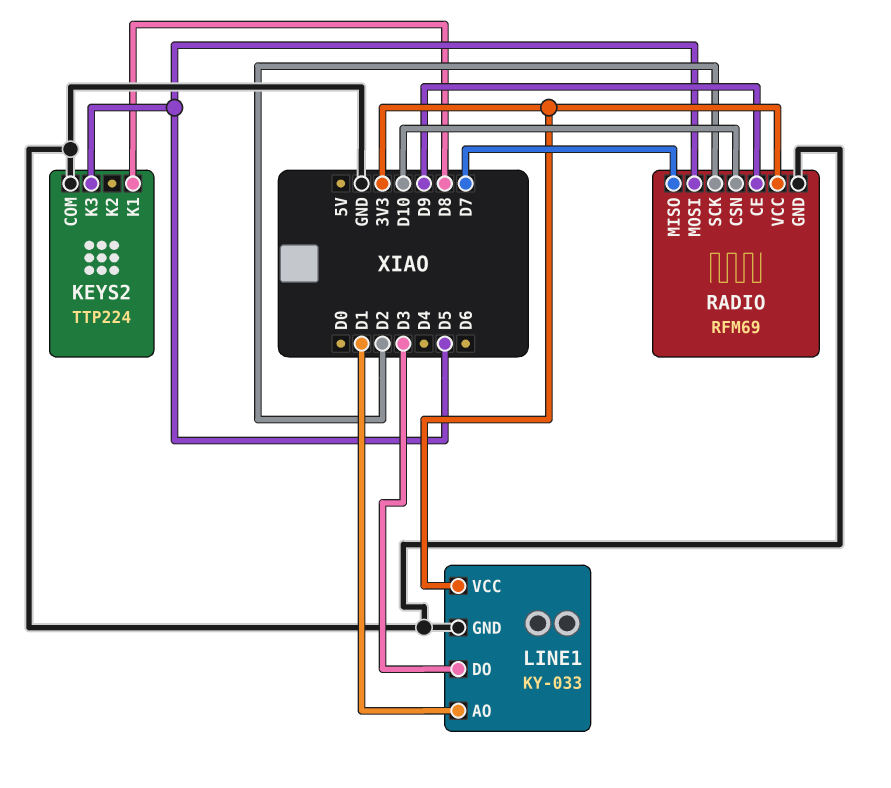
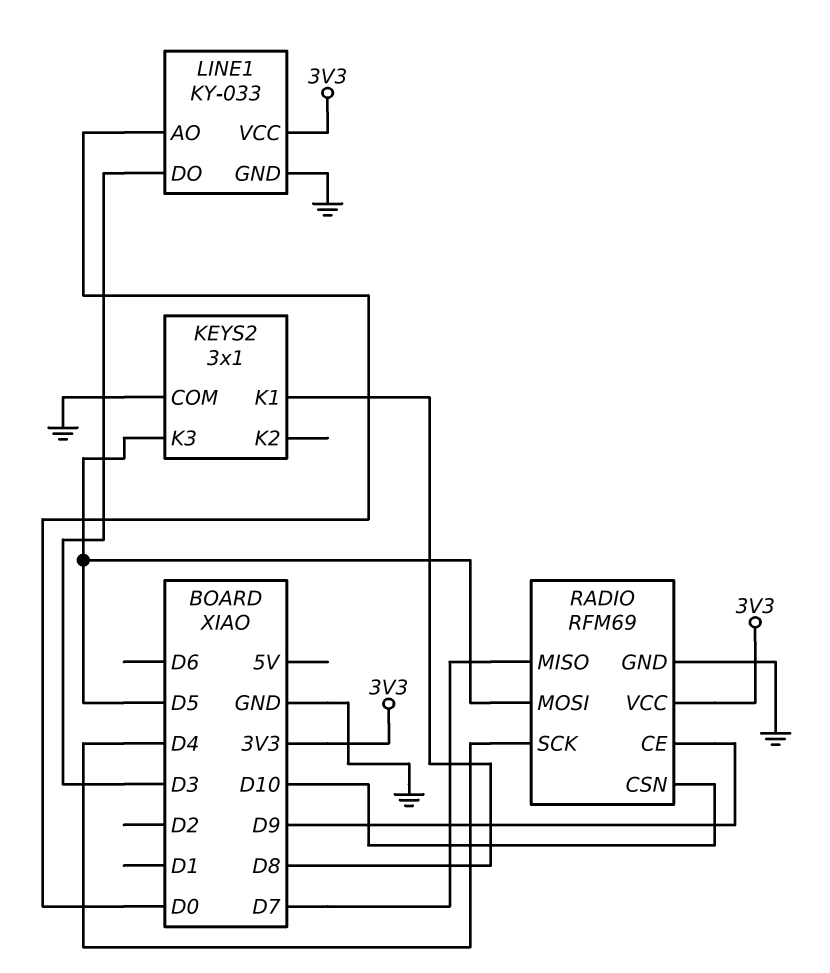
KEYS2: TTP224 -> 3x1
LINE1 pin AO: D1 -> D0
RADIO pin SCK: D2 -> D4

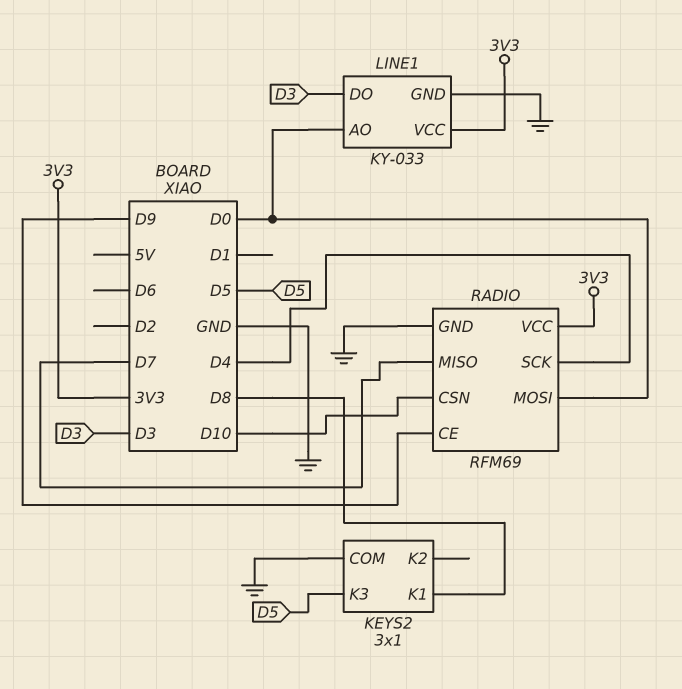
RADIO pin MOSI: D5 -> D0

